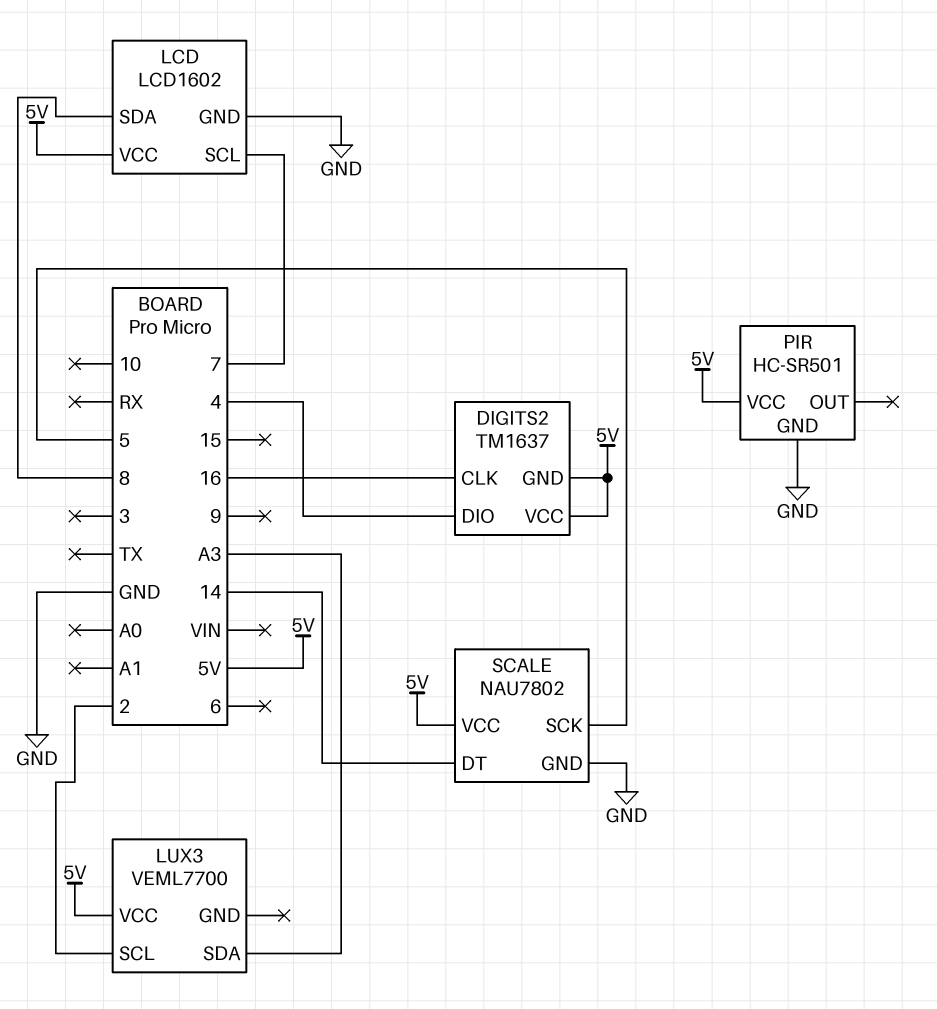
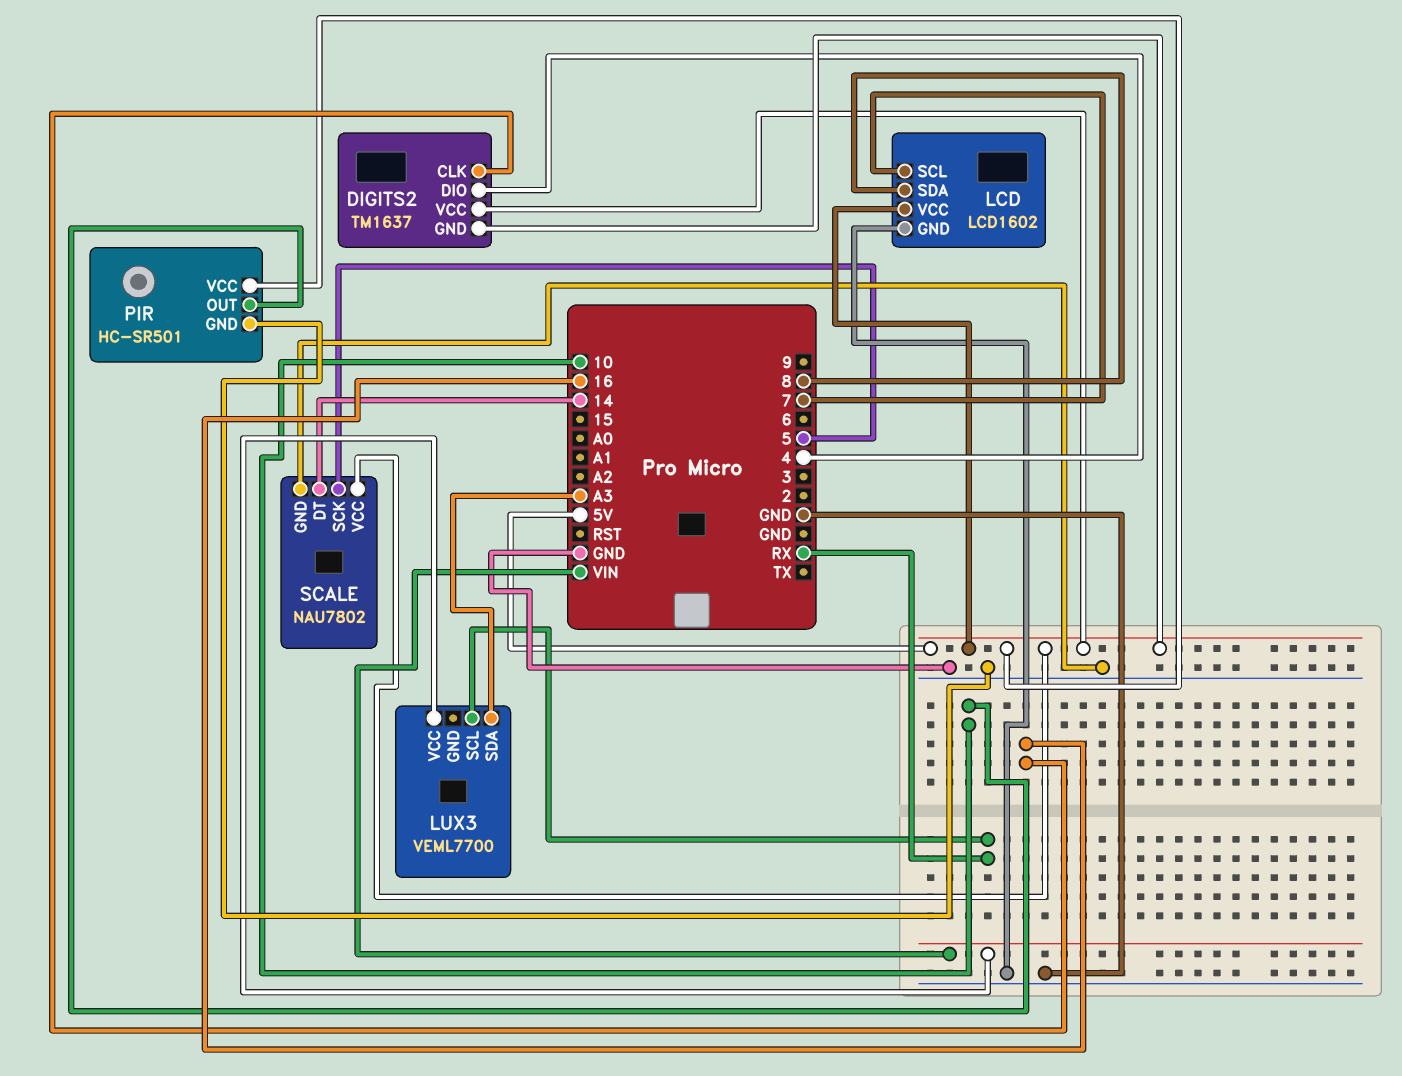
LUX3 pin SCL: 2 -> RX
LUX3 pin VCC: 5V -> VIN
PIR pin OUT: none -> 10

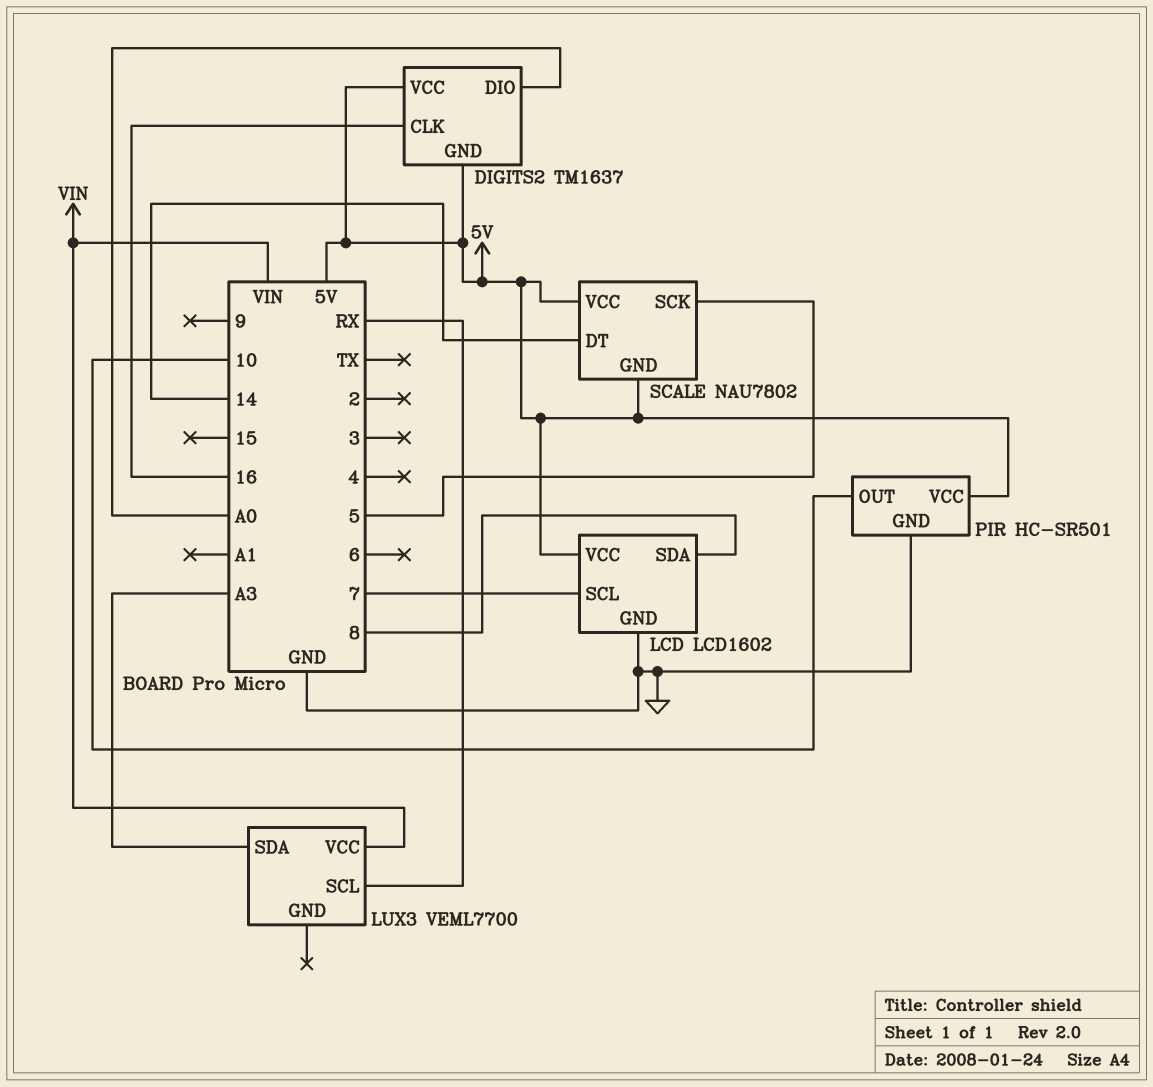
DIGITS2 pin DIO: 4 -> A0
SCALE pin GND: GND -> 5V

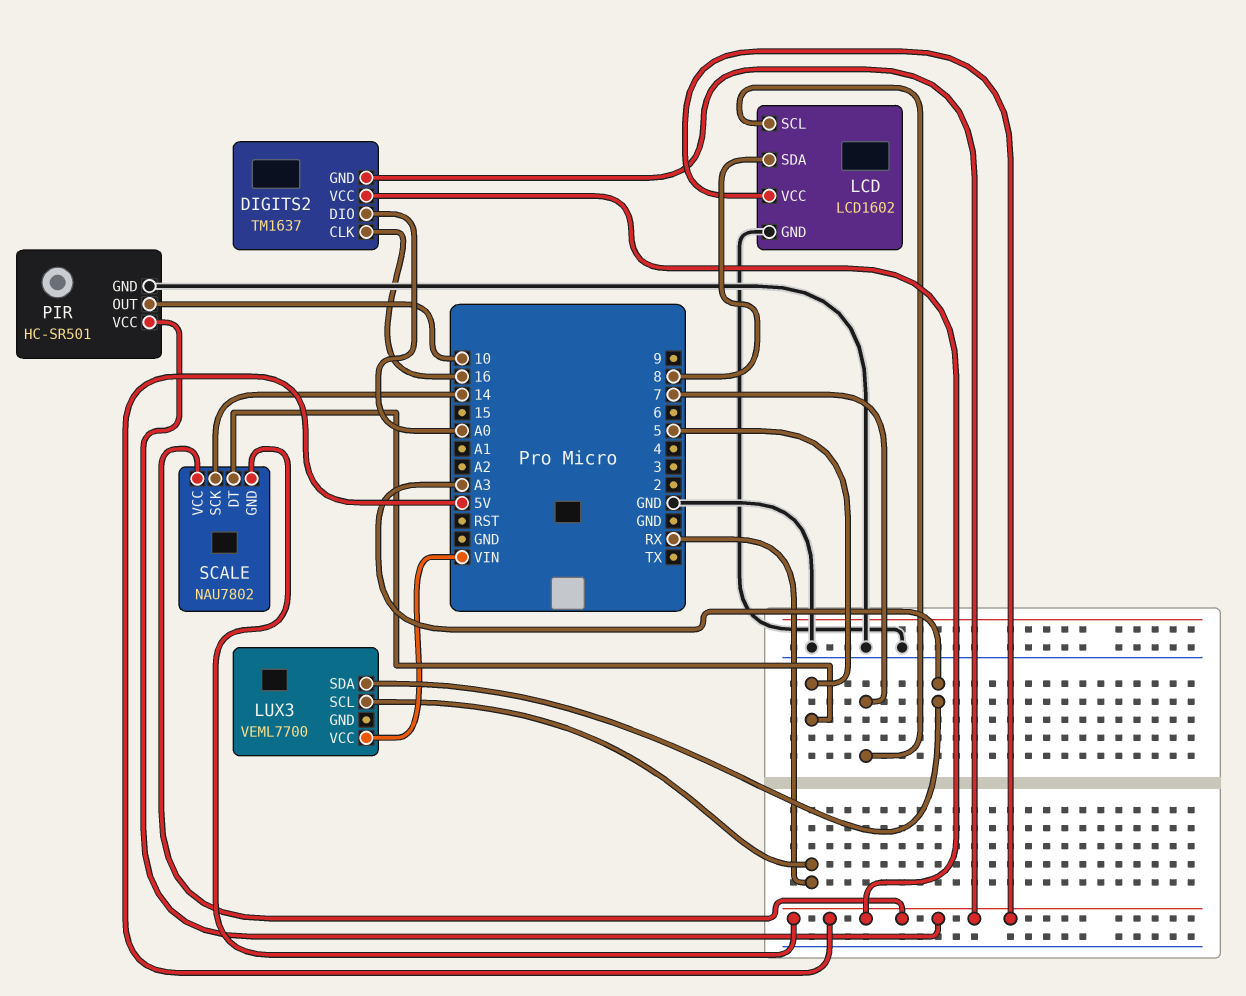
SCALE pin DT: 14 -> 5
SCALE pin SCK: 5 -> 14

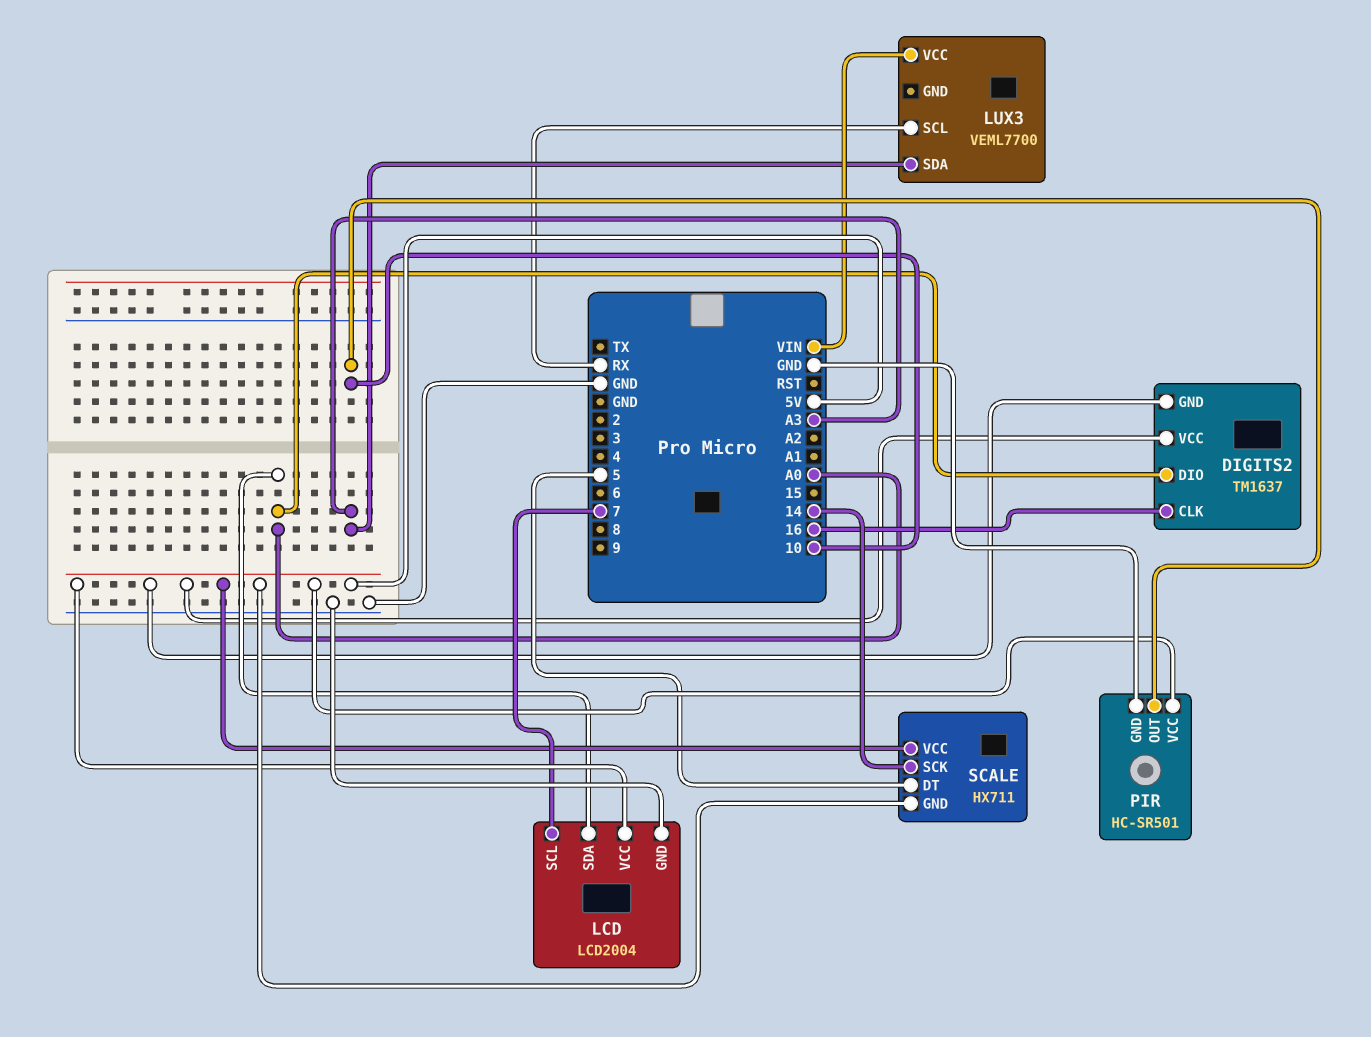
LCD: LCD1602 -> LCD2004
LCD pin SDA: 8 -> A0
SCALE: NAU7802 -> HX711

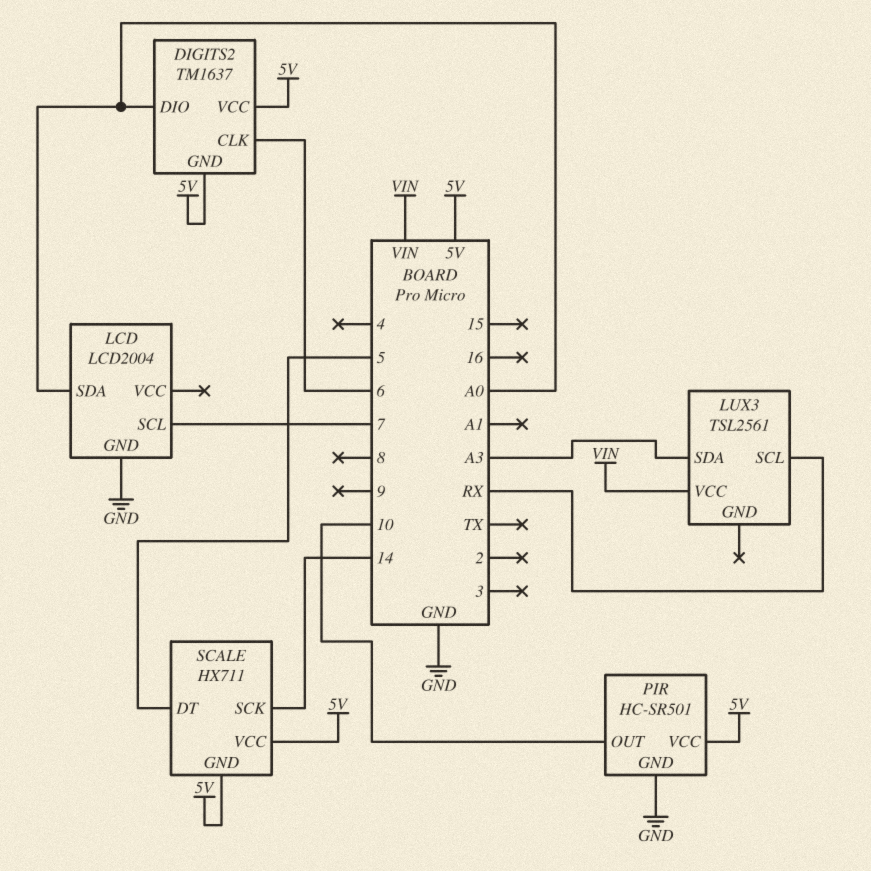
DIGITS2 pin CLK: 16 -> 6
LCD pin VCC: 5V -> none
LUX3: VEML7700 -> TSL2561

